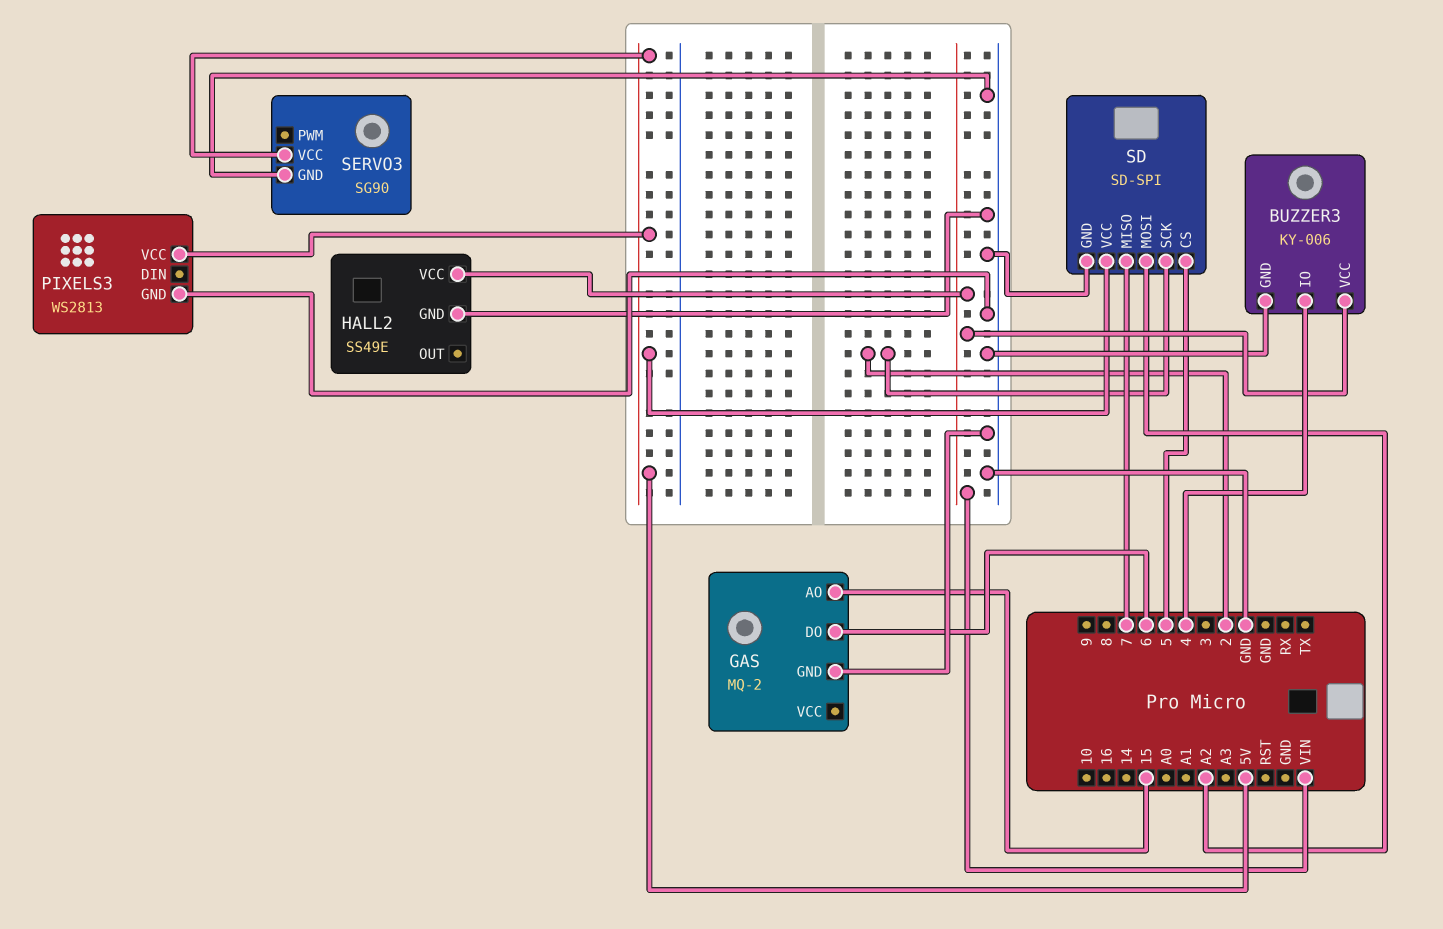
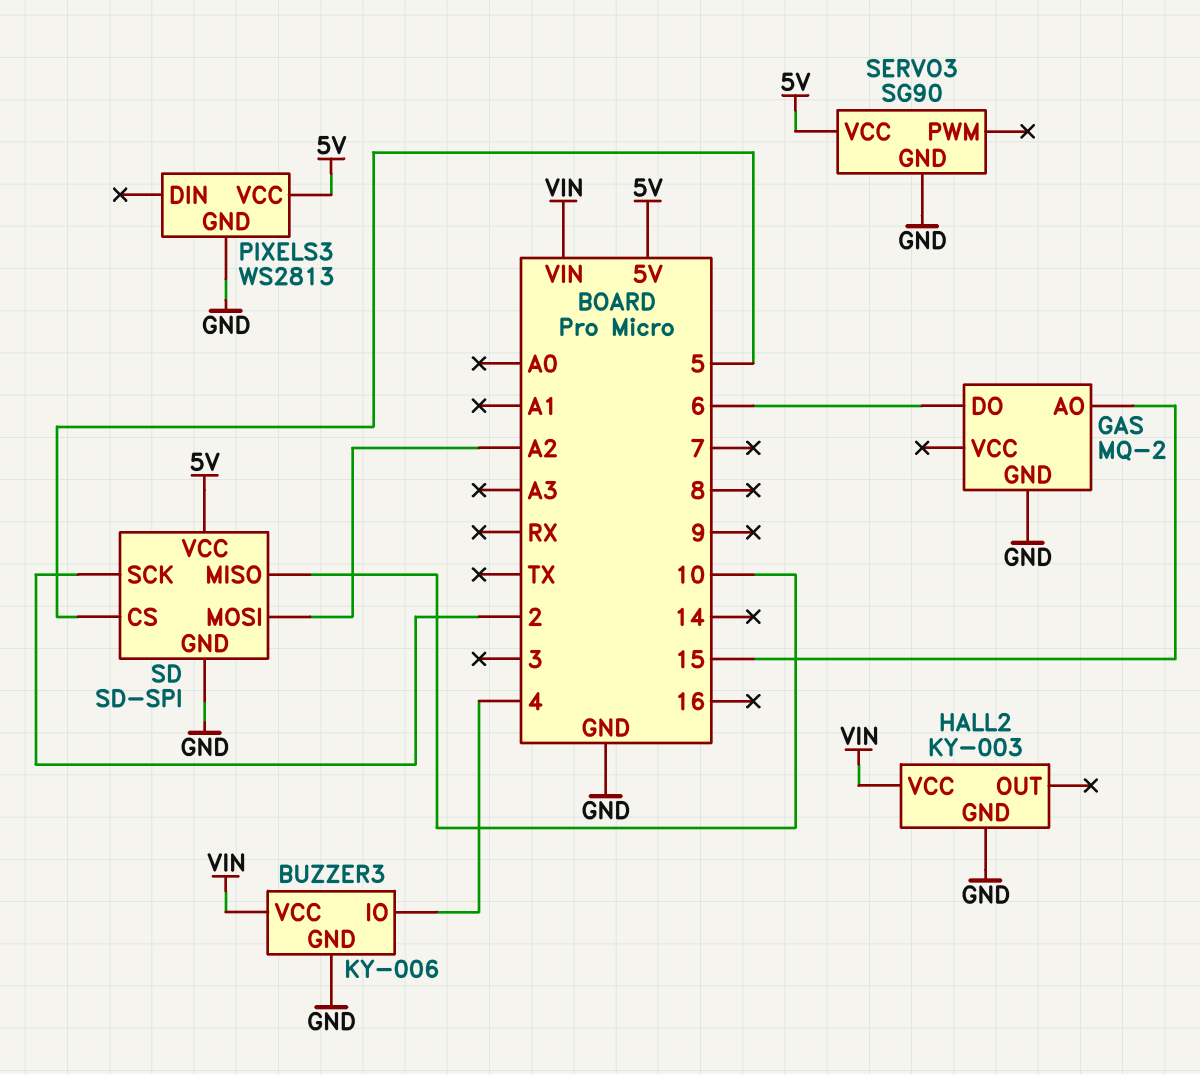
HALL2: SS49E -> KY-003
SD pin MISO: 7 -> 10

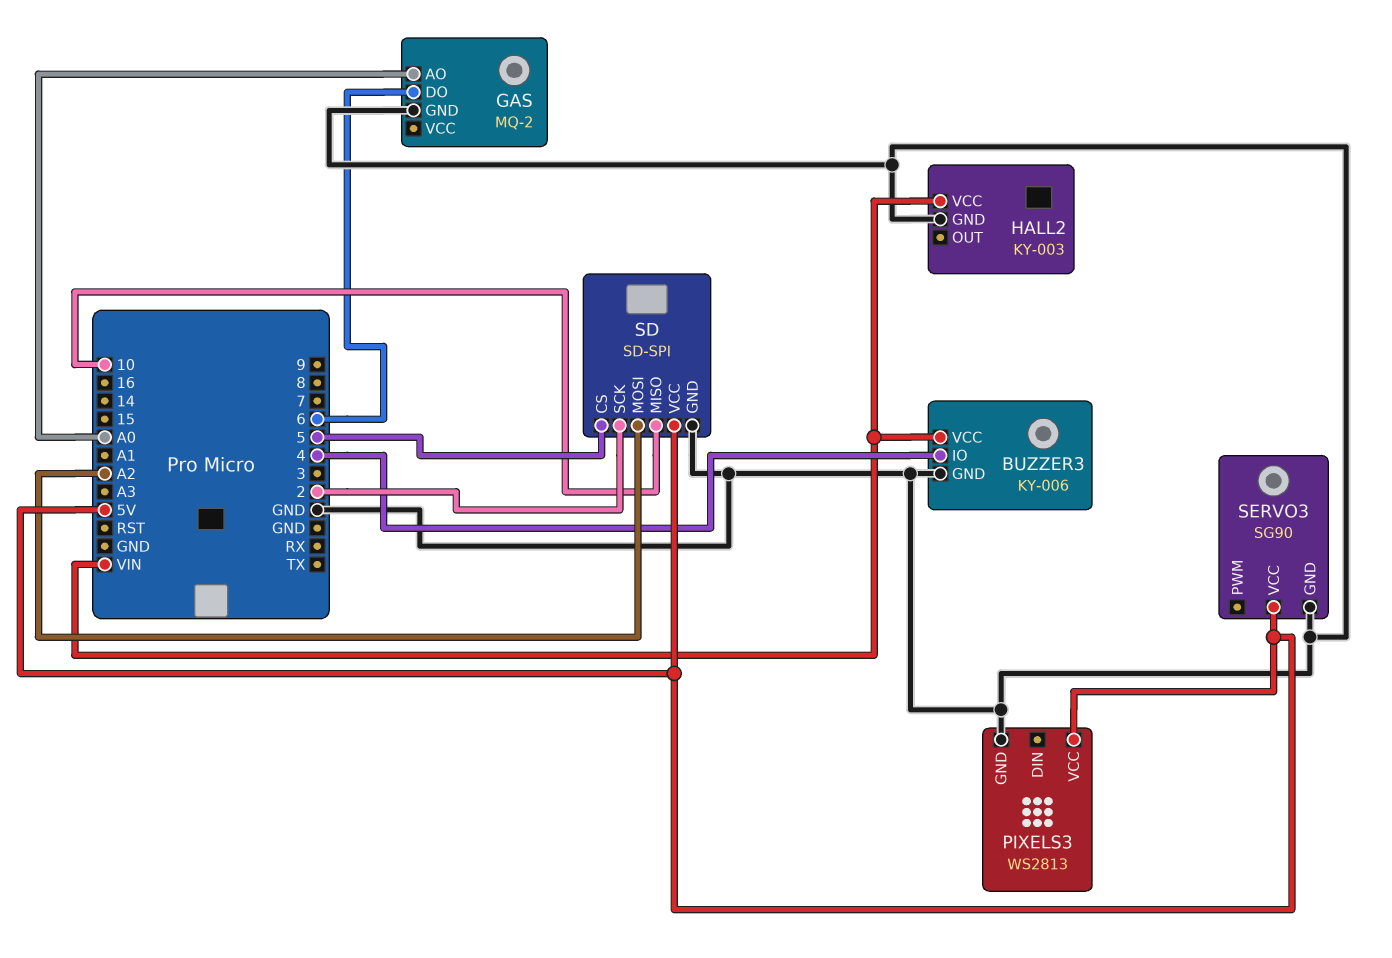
GAS pin AO: 15 -> A0

